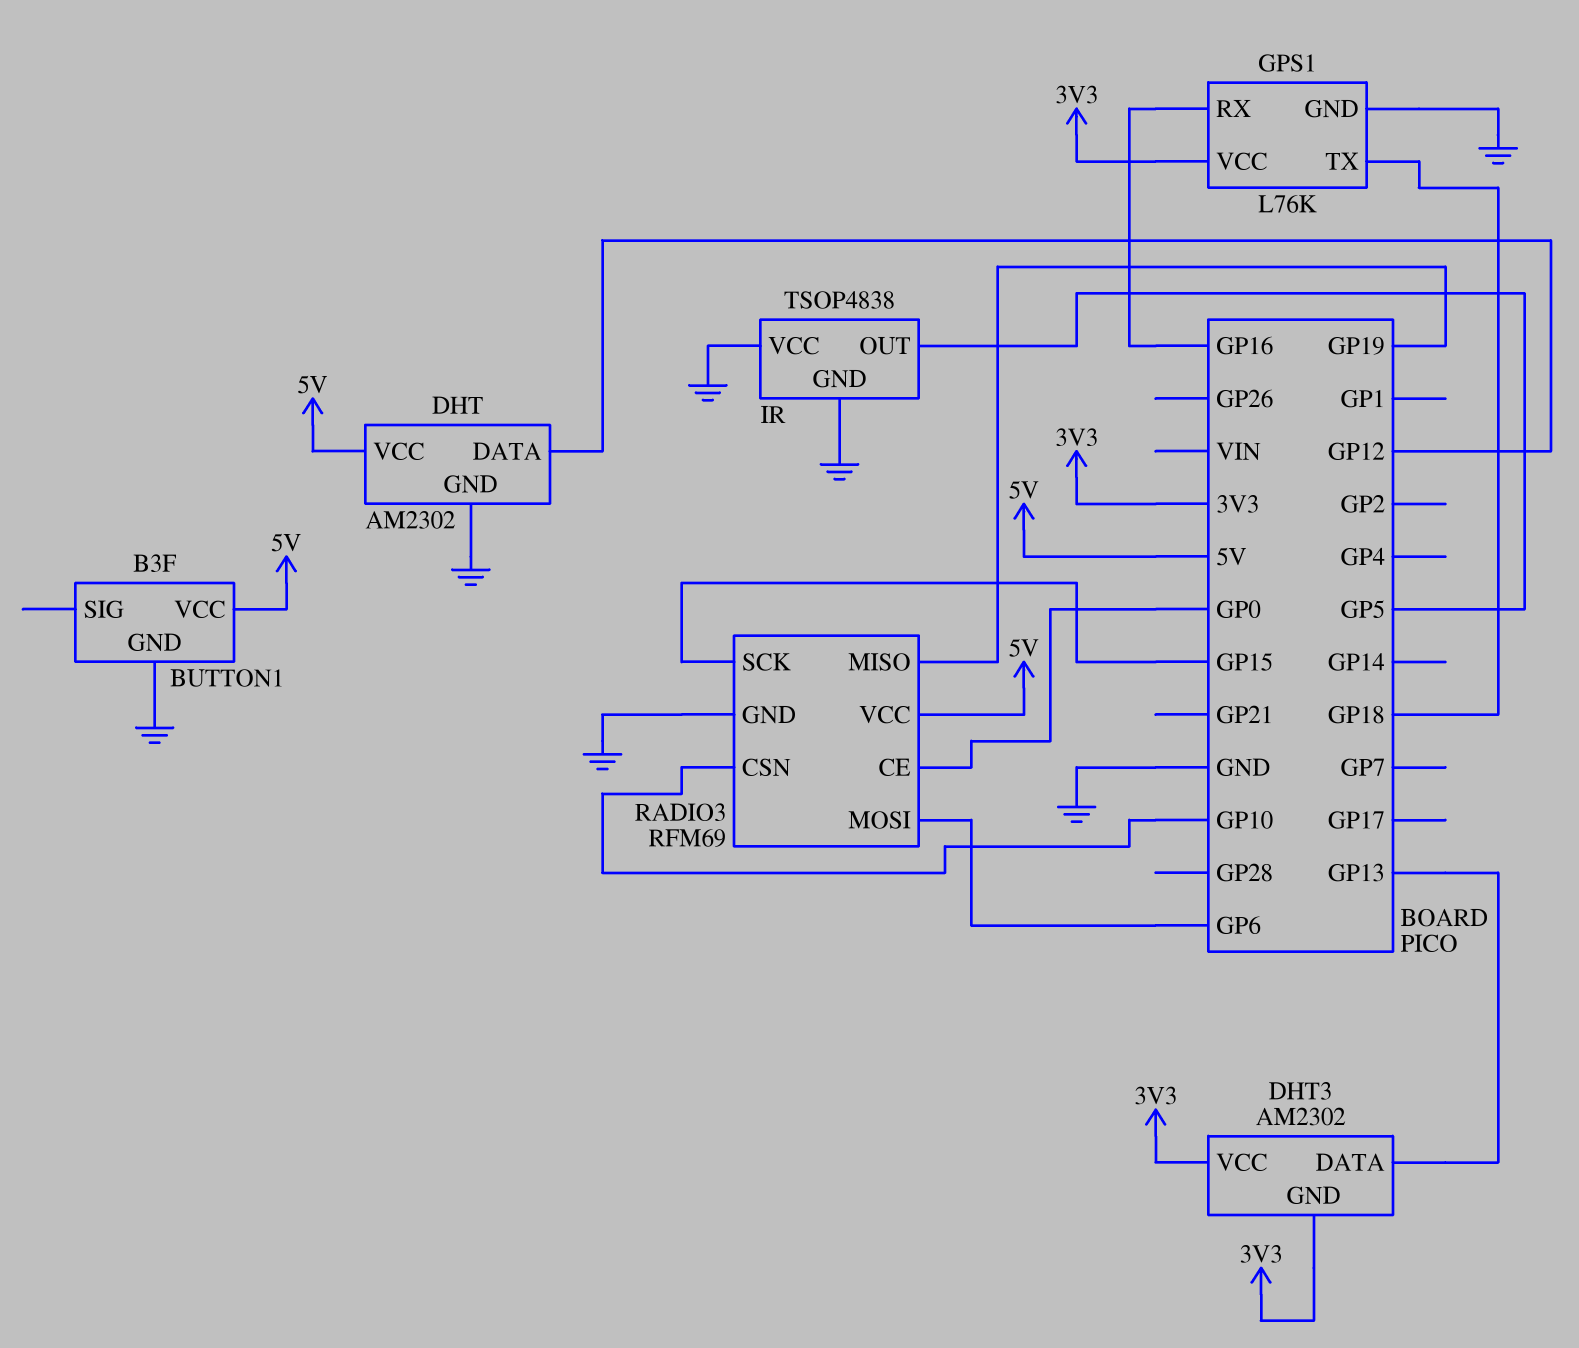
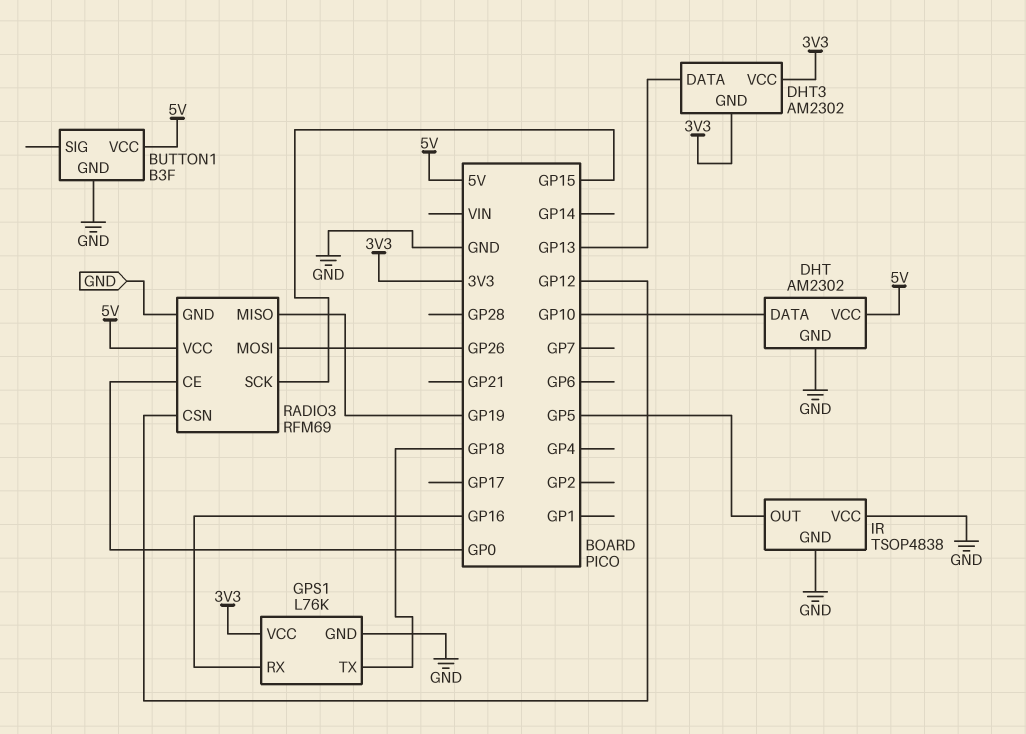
DHT pin DATA: GP12 -> GP10
RADIO3 pin CSN: GP10 -> GP12
RADIO3 pin MOSI: GP6 -> GP26

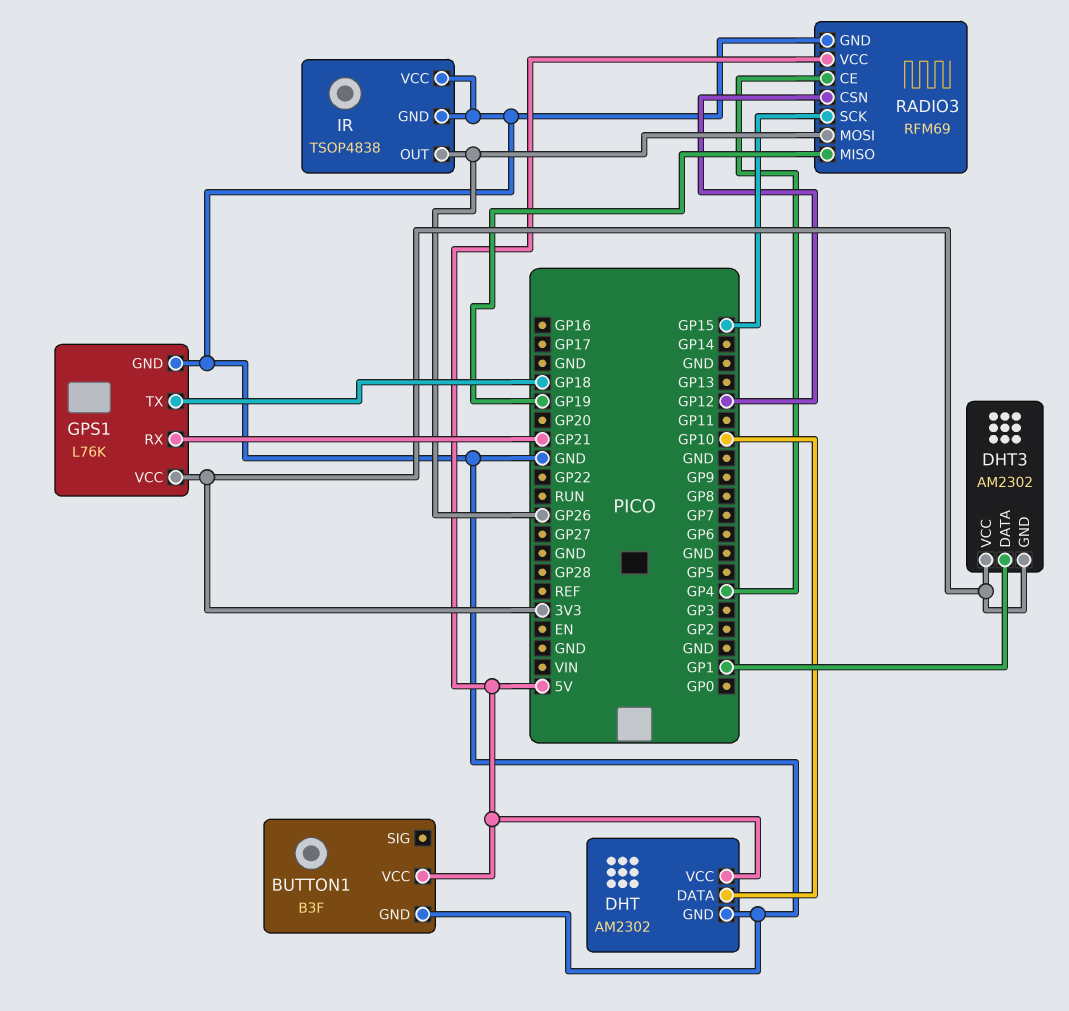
DHT3 pin DATA: GP13 -> GP1
GPS1 pin RX: GP16 -> GP21
IR pin OUT: GP5 -> GP26
RADIO3 pin CE: GP0 -> GP4

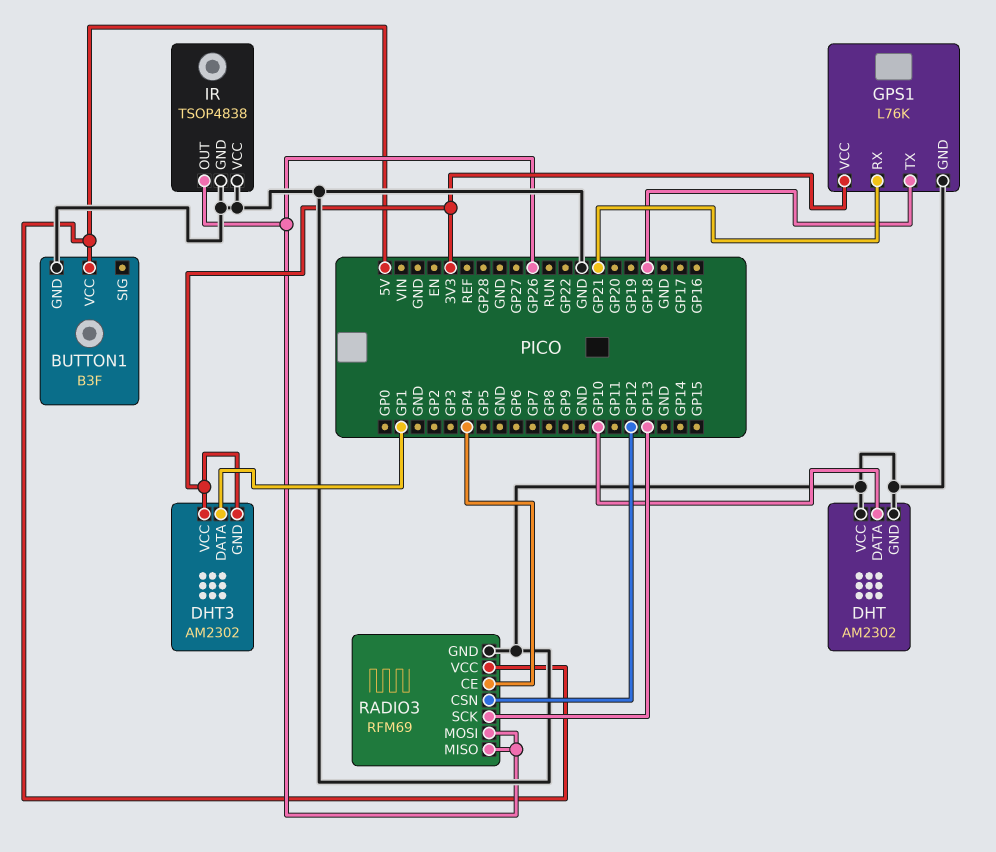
DHT pin VCC: 5V -> GND
RADIO3 pin MISO: GP19 -> GP26
RADIO3 pin SCK: GP15 -> GP13

